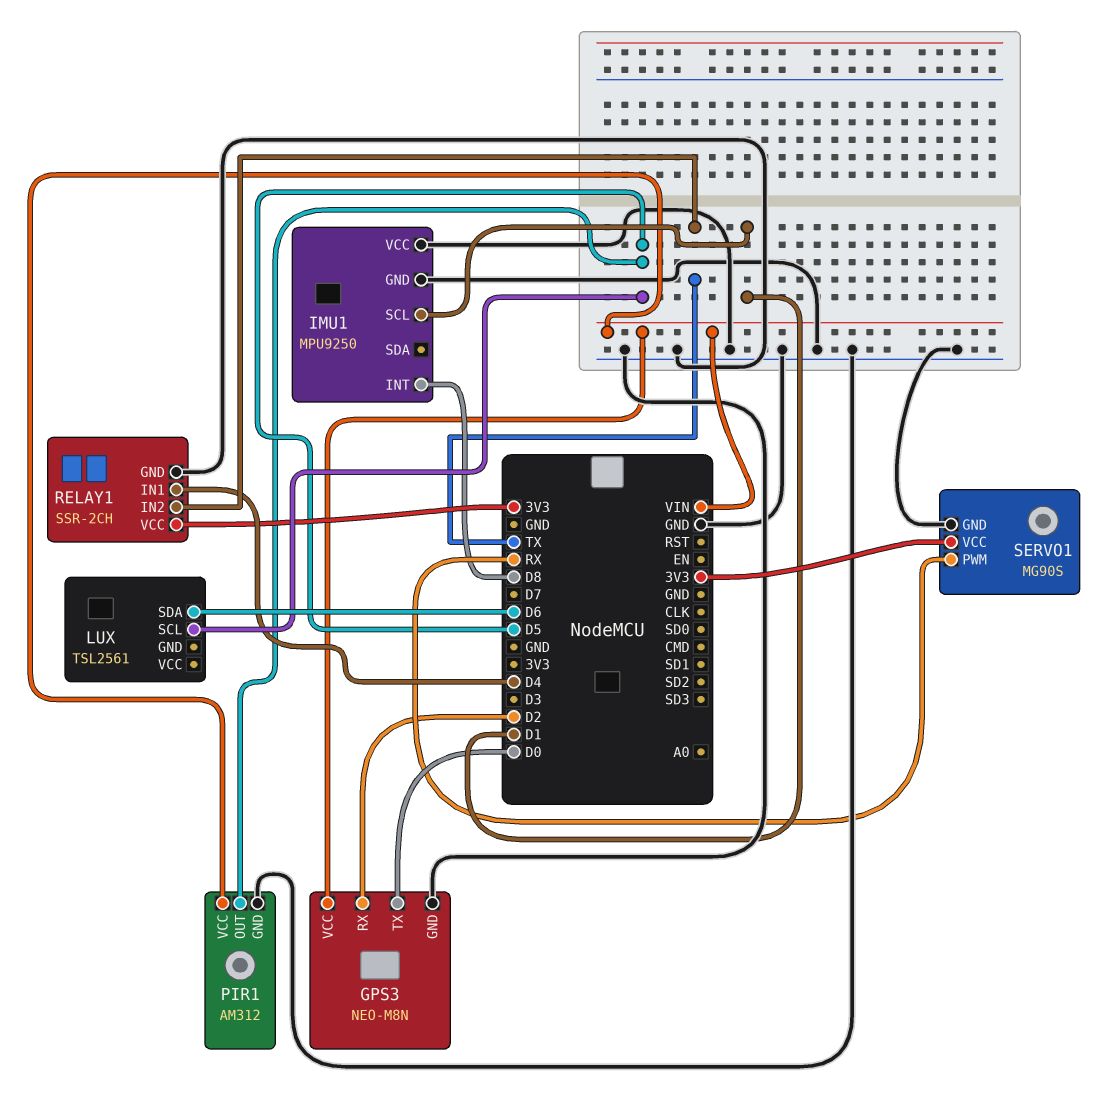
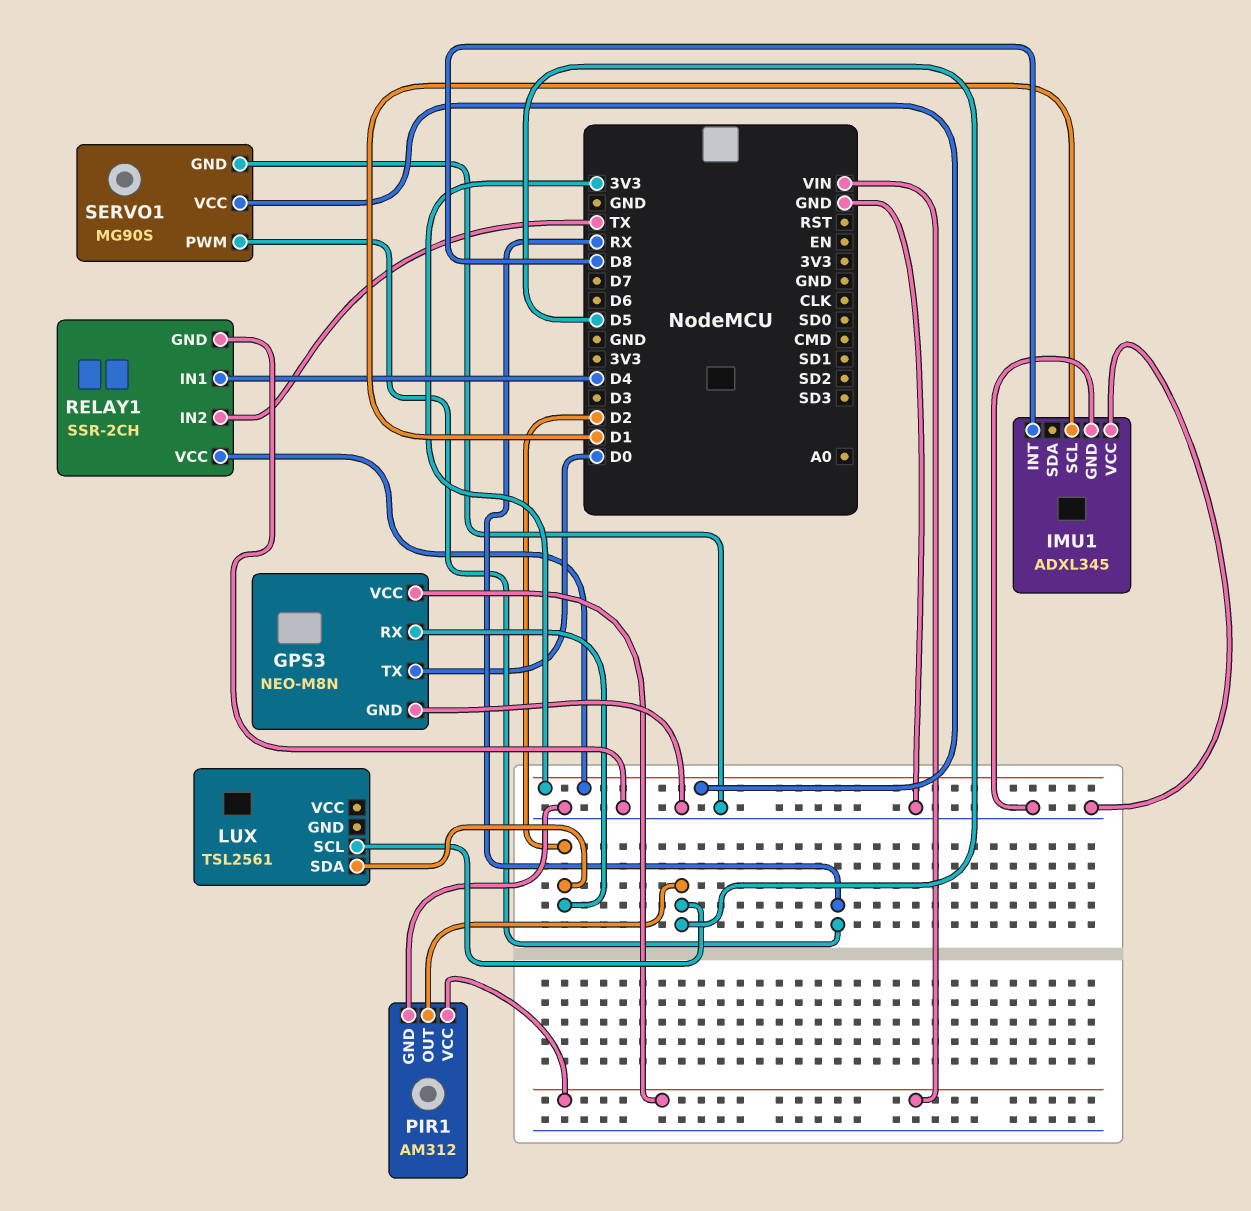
IMU1: MPU9250 -> ADXL345
LUX pin SDA: D6 -> D2

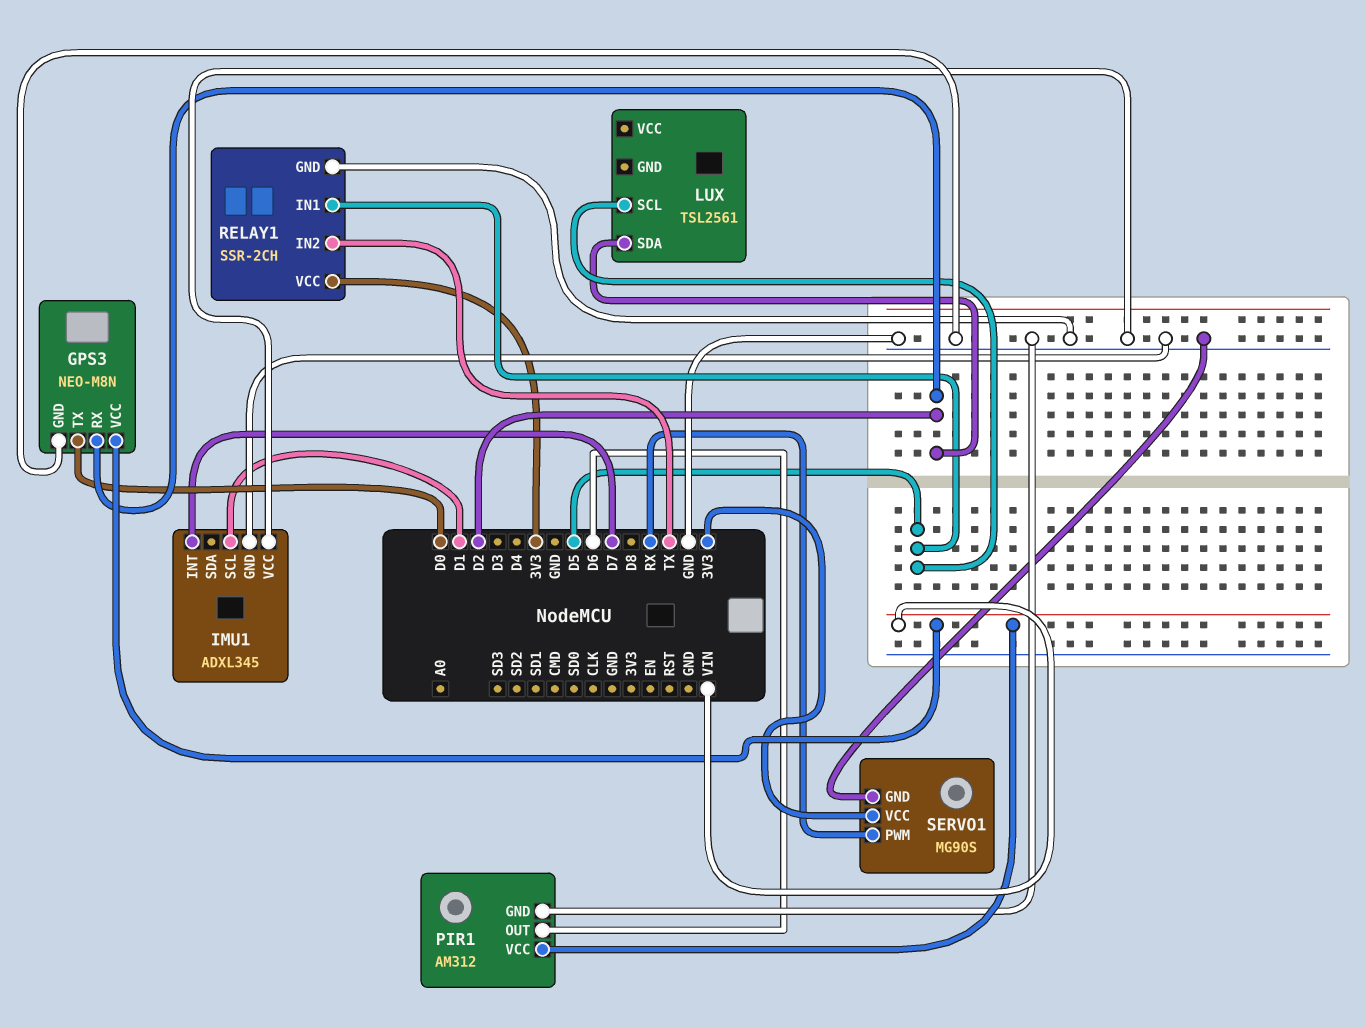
IMU1 pin INT: D8 -> D7
PIR1 pin OUT: D5 -> D6
RELAY1 pin IN1: D4 -> D5

